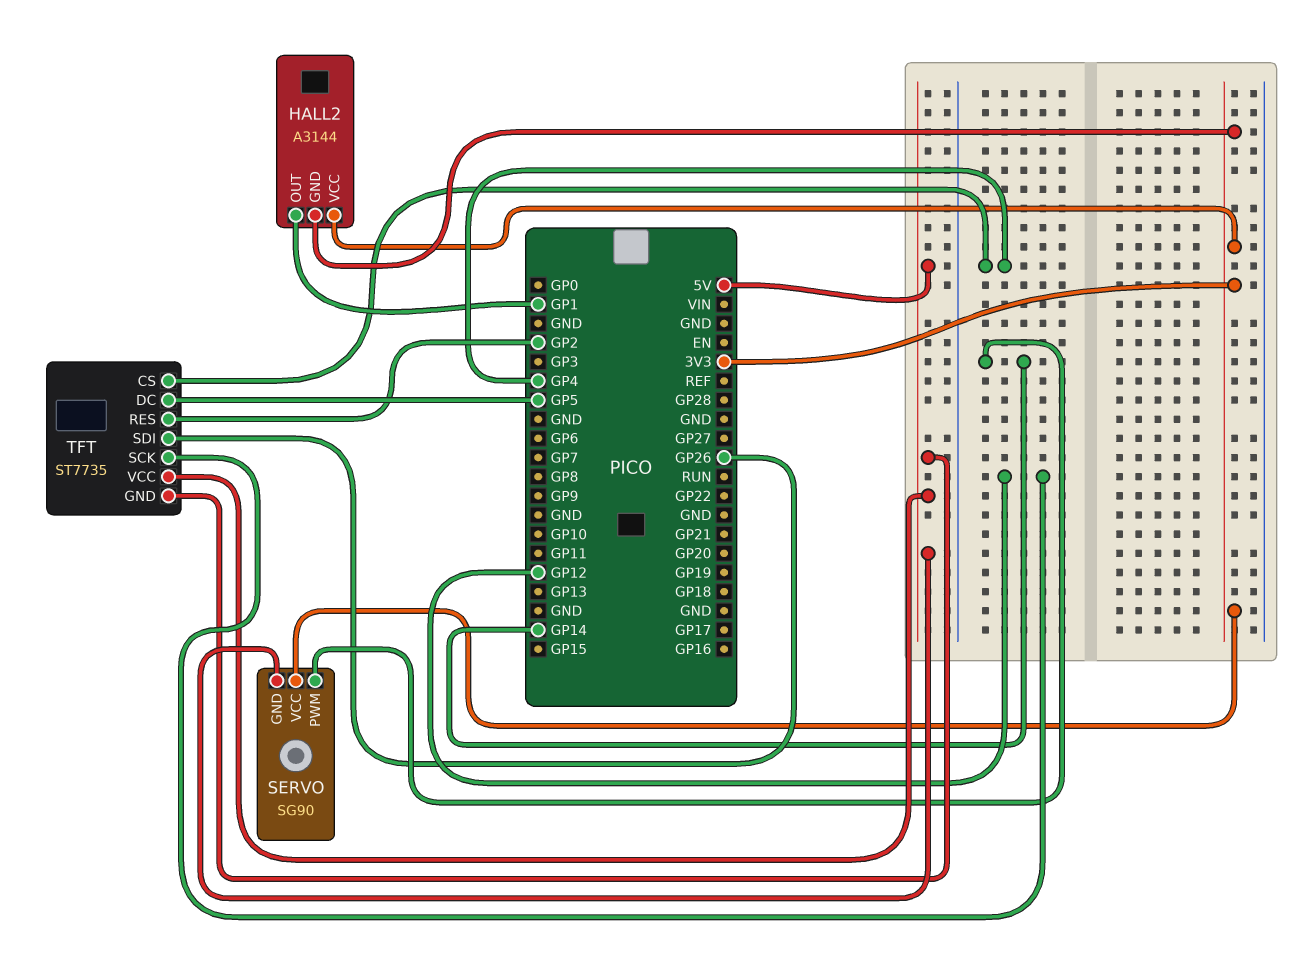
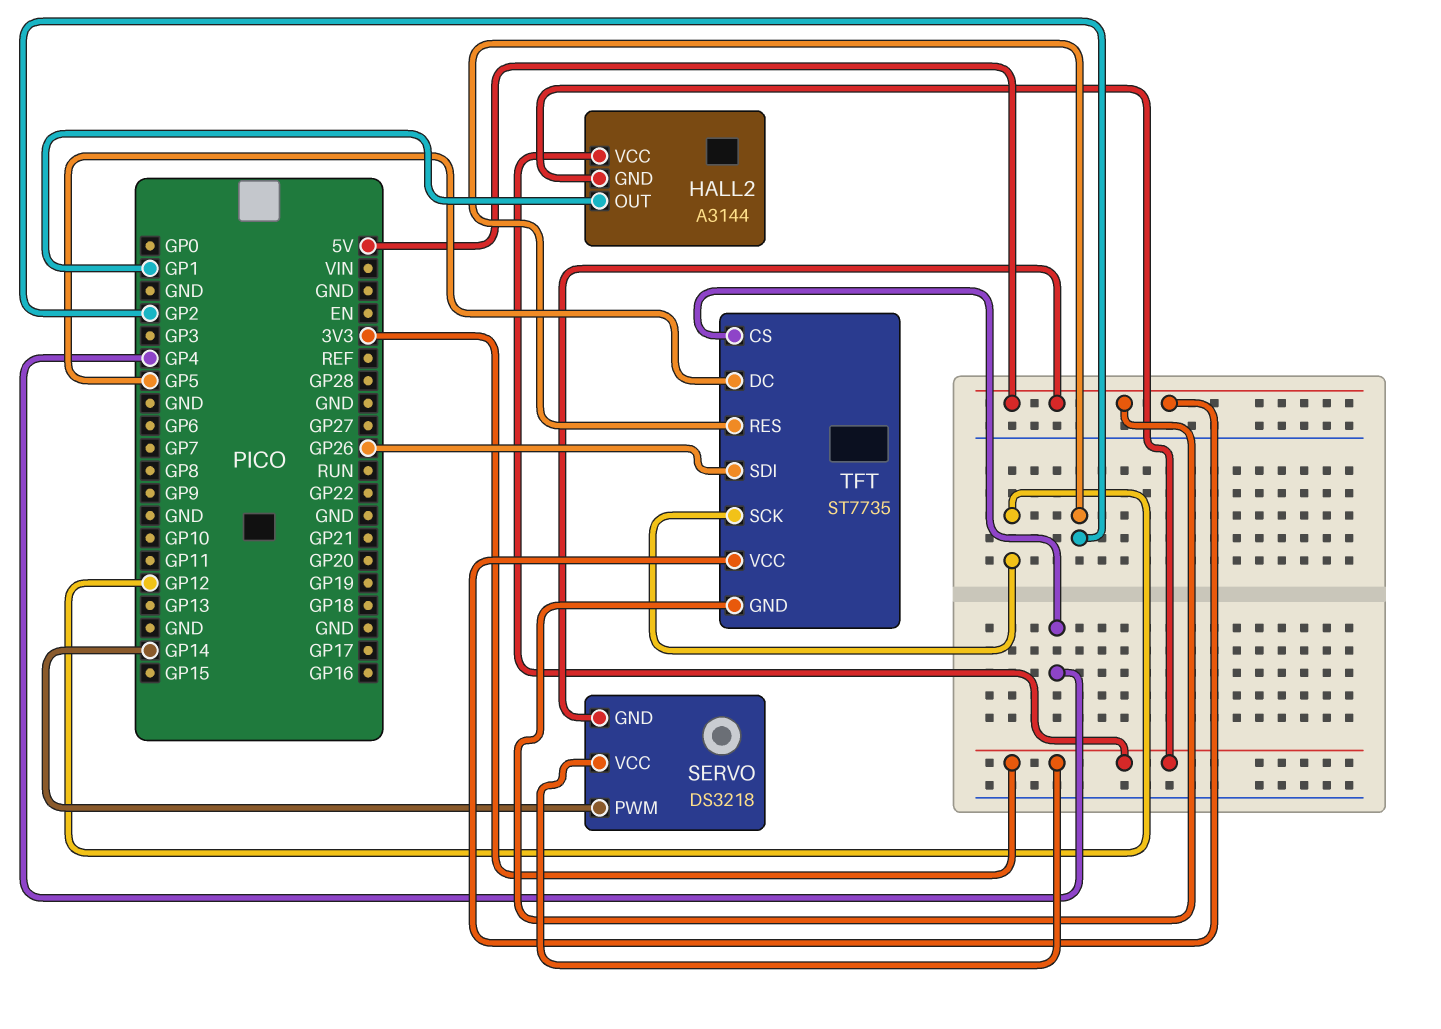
SERVO: SG90 -> DS3218

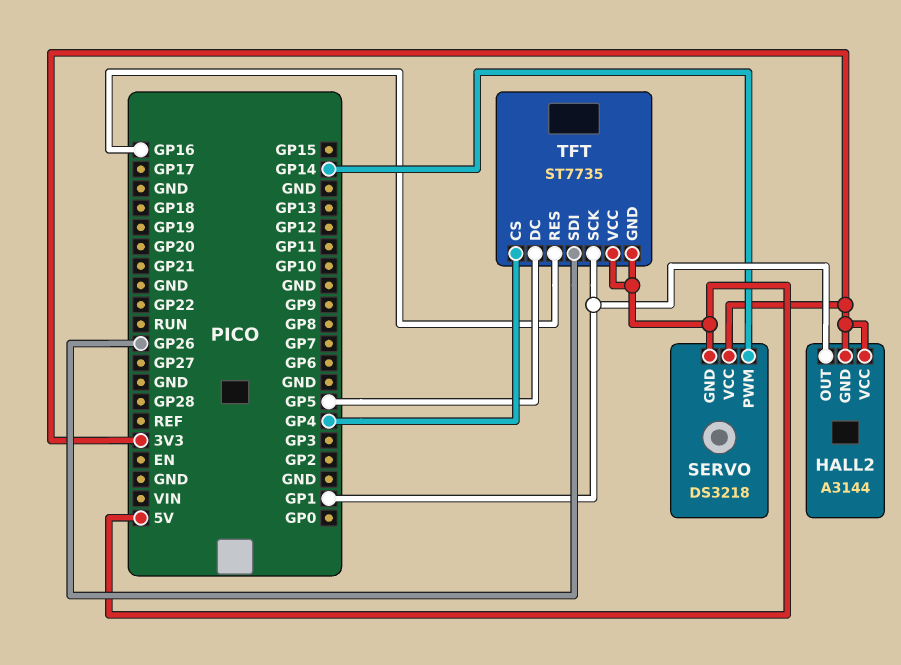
TFT pin RES: GP2 -> GP16
TFT pin SCK: GP12 -> GP1

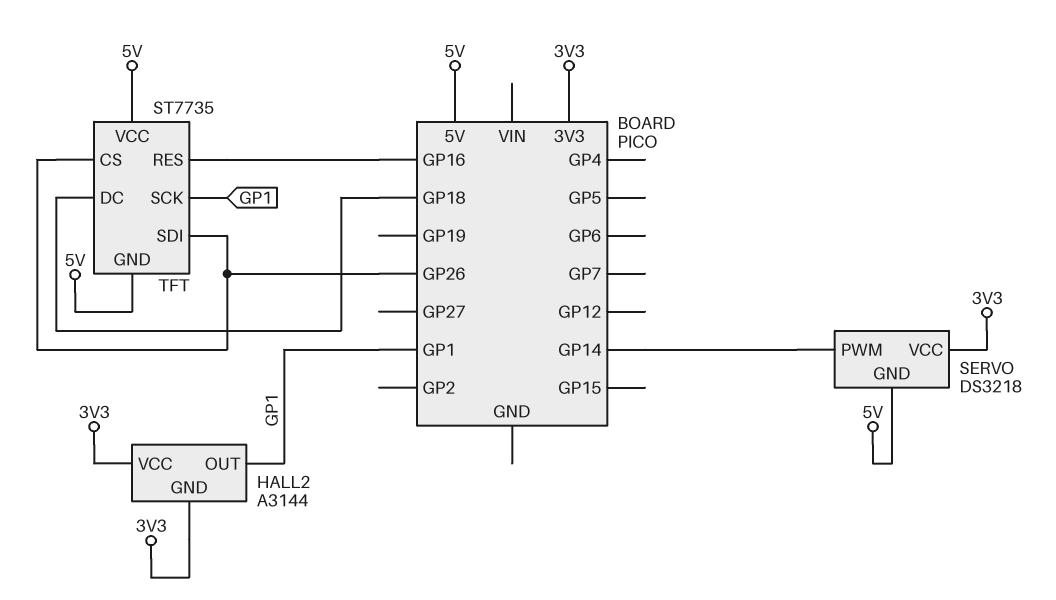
TFT pin CS: GP4 -> GP26
TFT pin DC: GP5 -> GP18

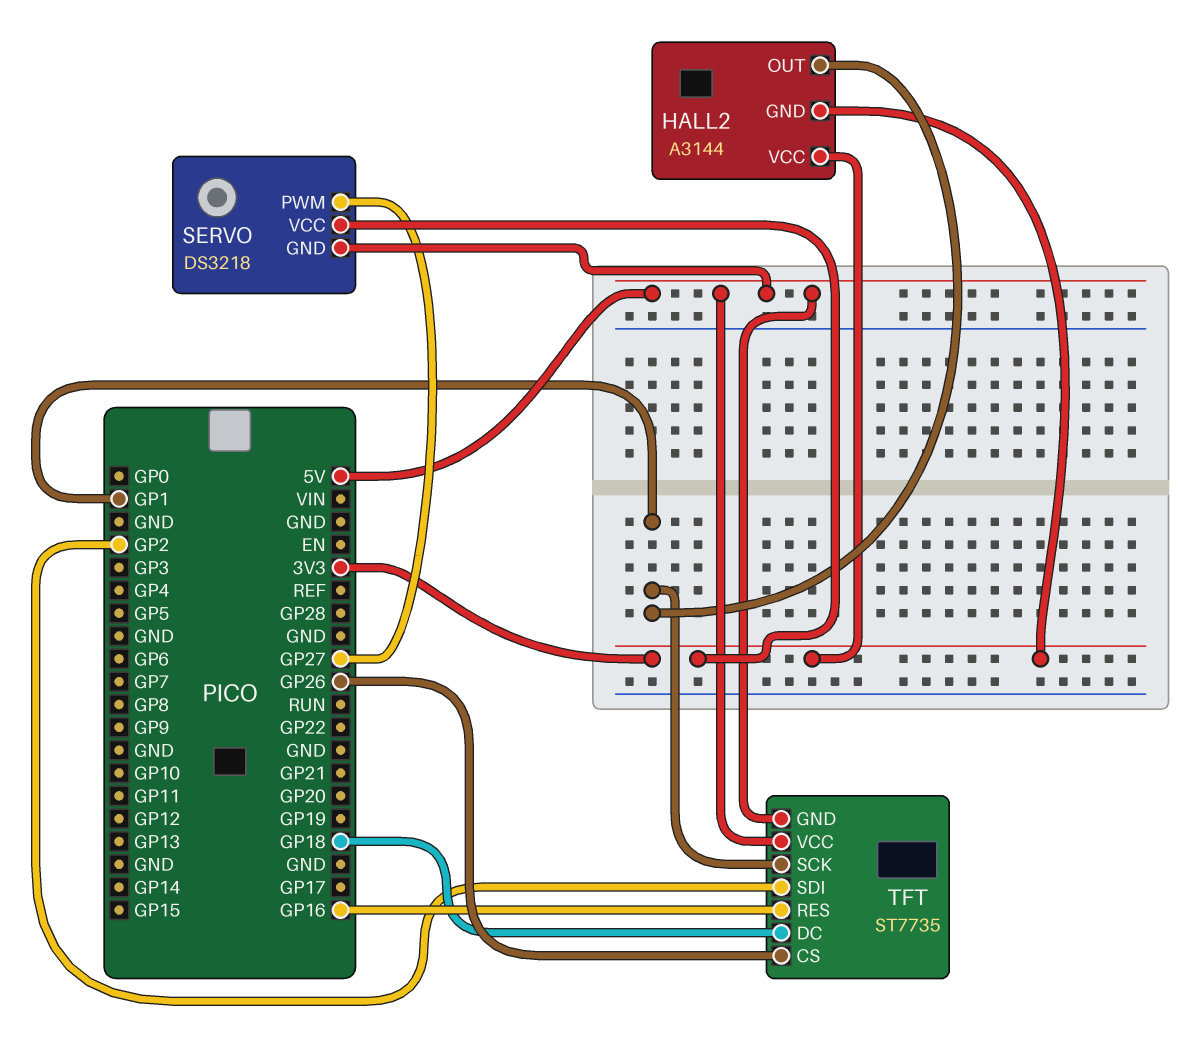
SERVO pin PWM: GP14 -> GP27
TFT pin SDI: GP26 -> GP2

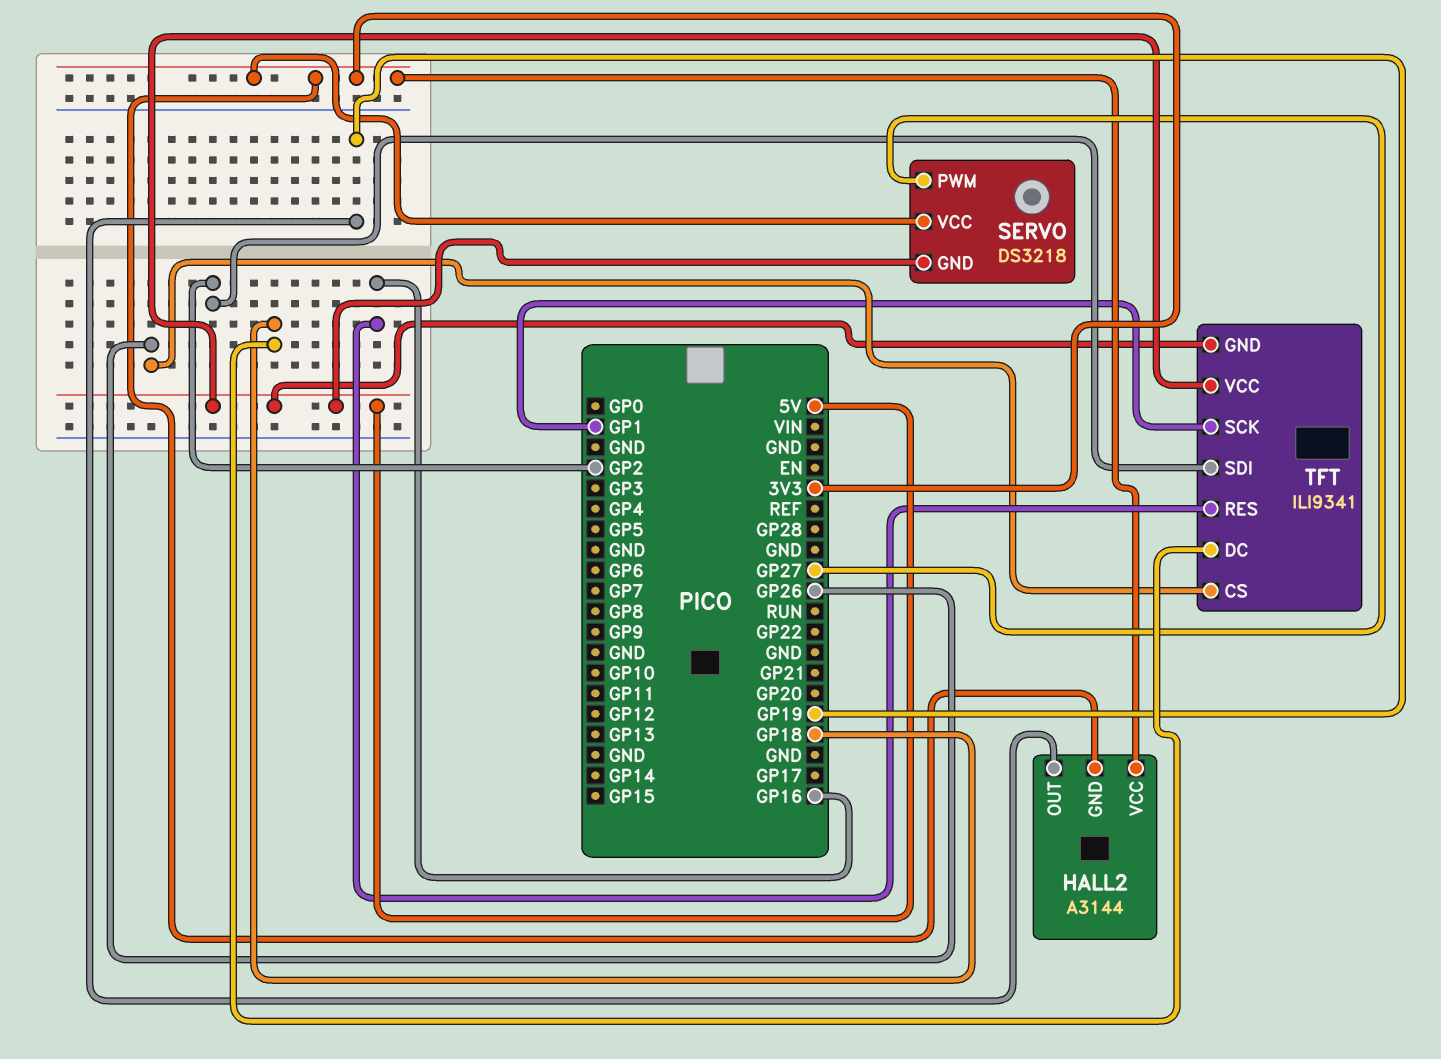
HALL2 pin OUT: GP1 -> GP19
TFT: ST7735 -> ILI9341

